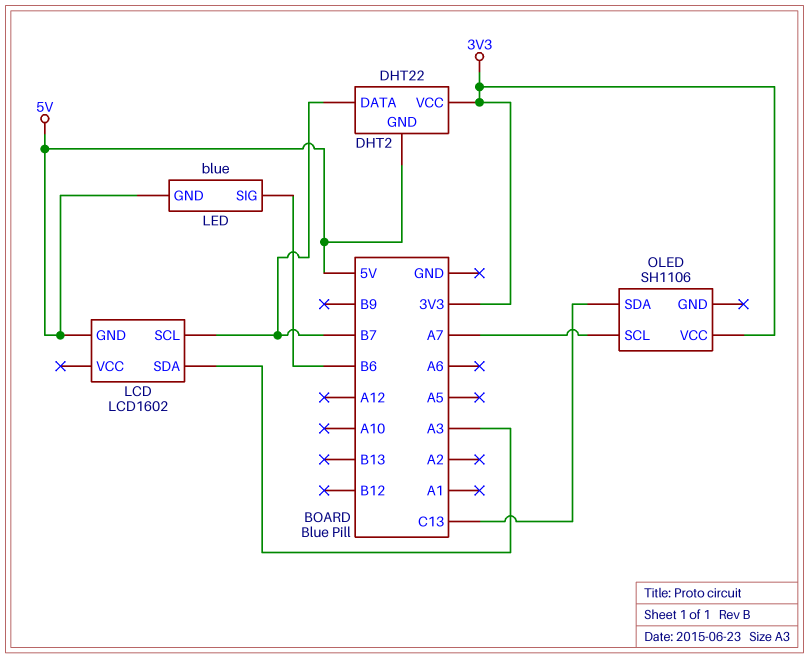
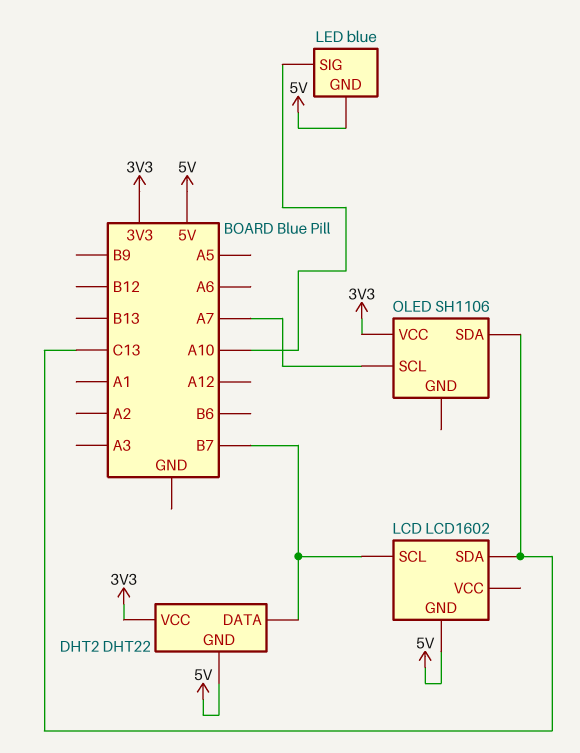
LCD pin SDA: A3 -> C13
LED pin SIG: B6 -> A10

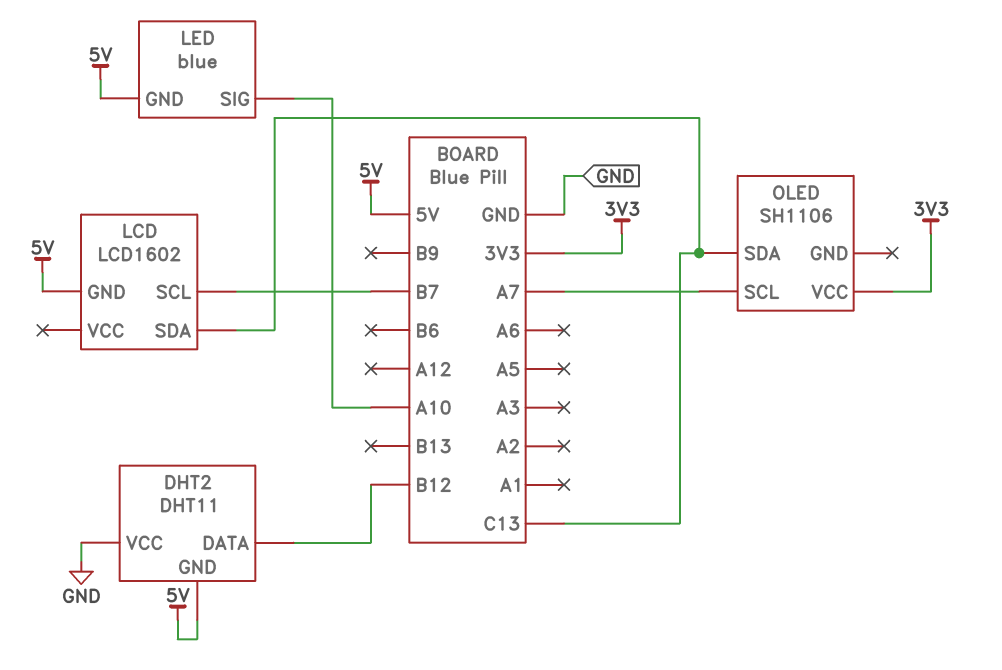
DHT2: DHT22 -> DHT11
DHT2 pin DATA: B7 -> B12
DHT2 pin VCC: 3V3 -> GND

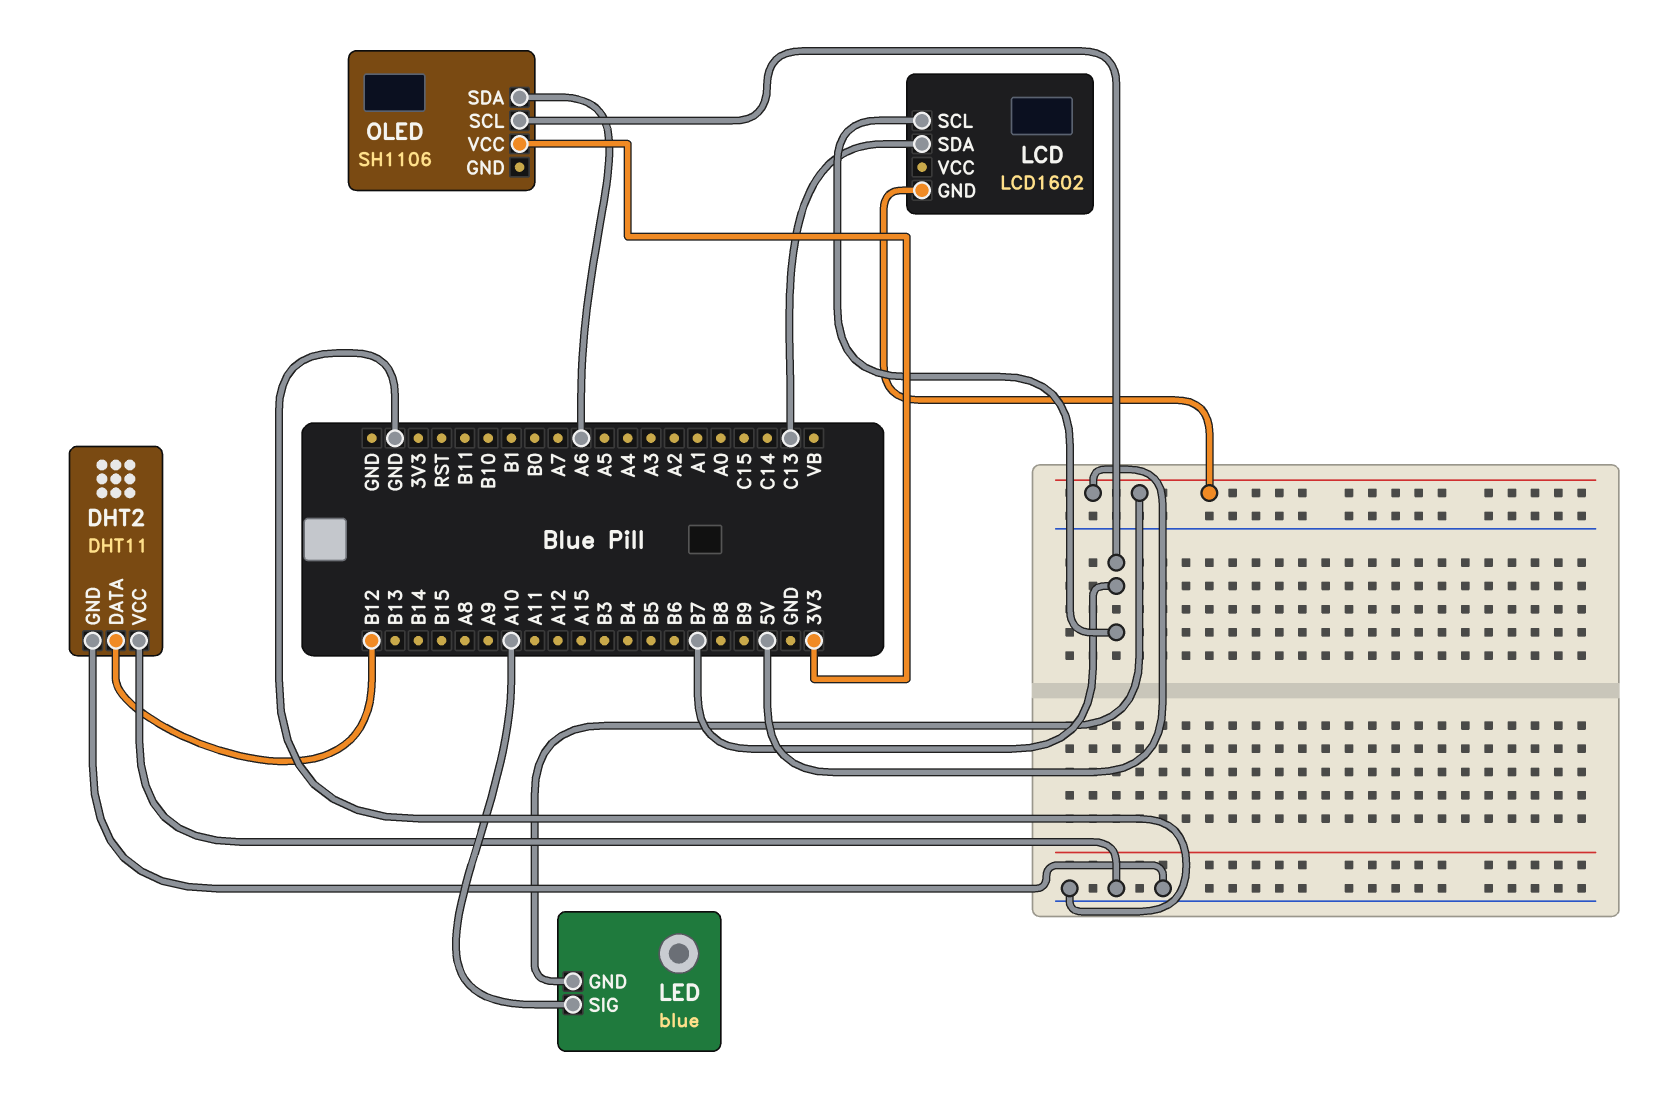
DHT2 pin GND: 5V -> GND
OLED pin SCL: A7 -> B7
OLED pin SDA: C13 -> A6

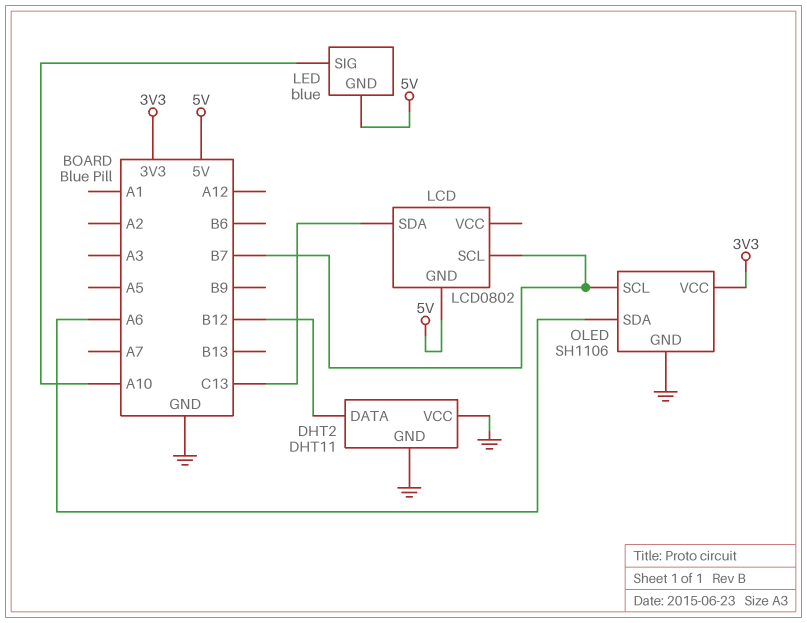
LCD: LCD1602 -> LCD0802
OLED pin GND: none -> GND

